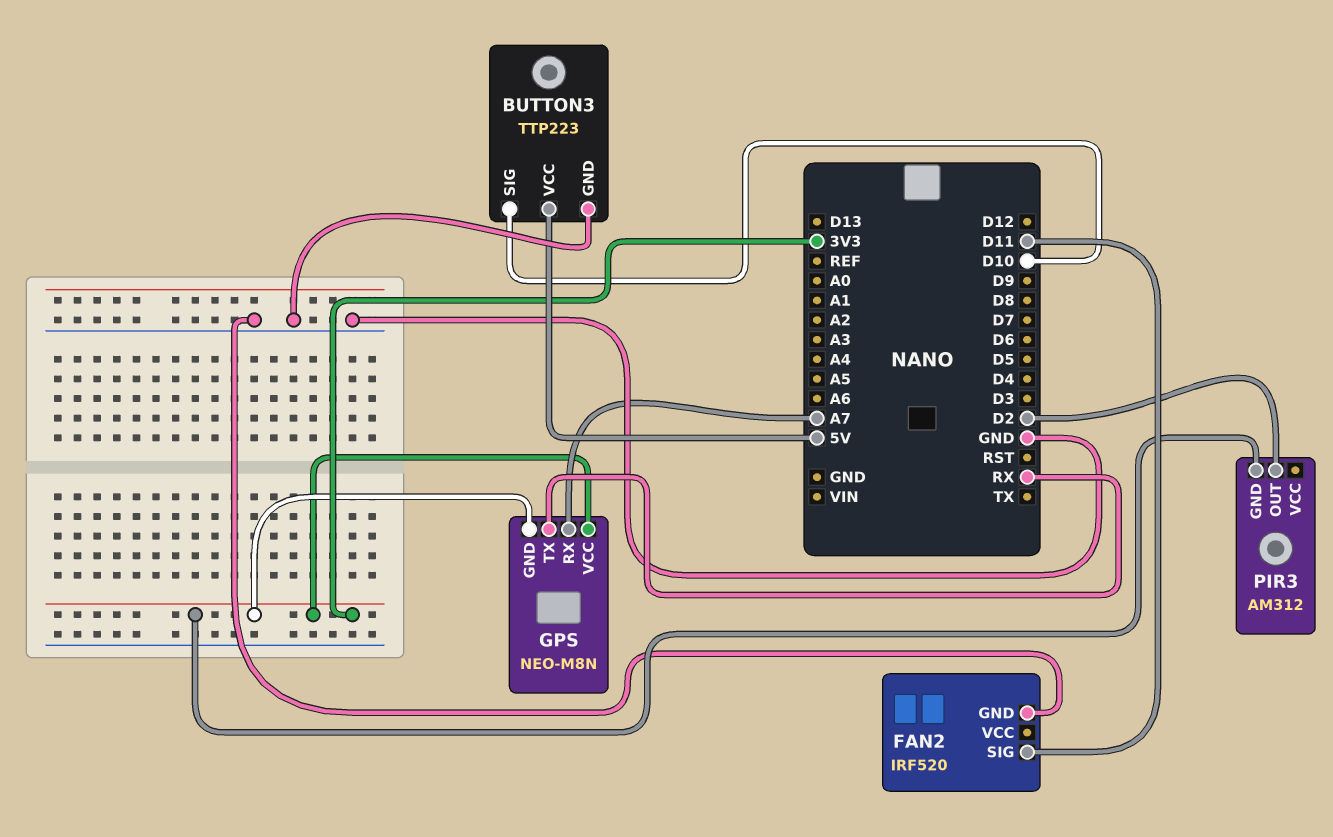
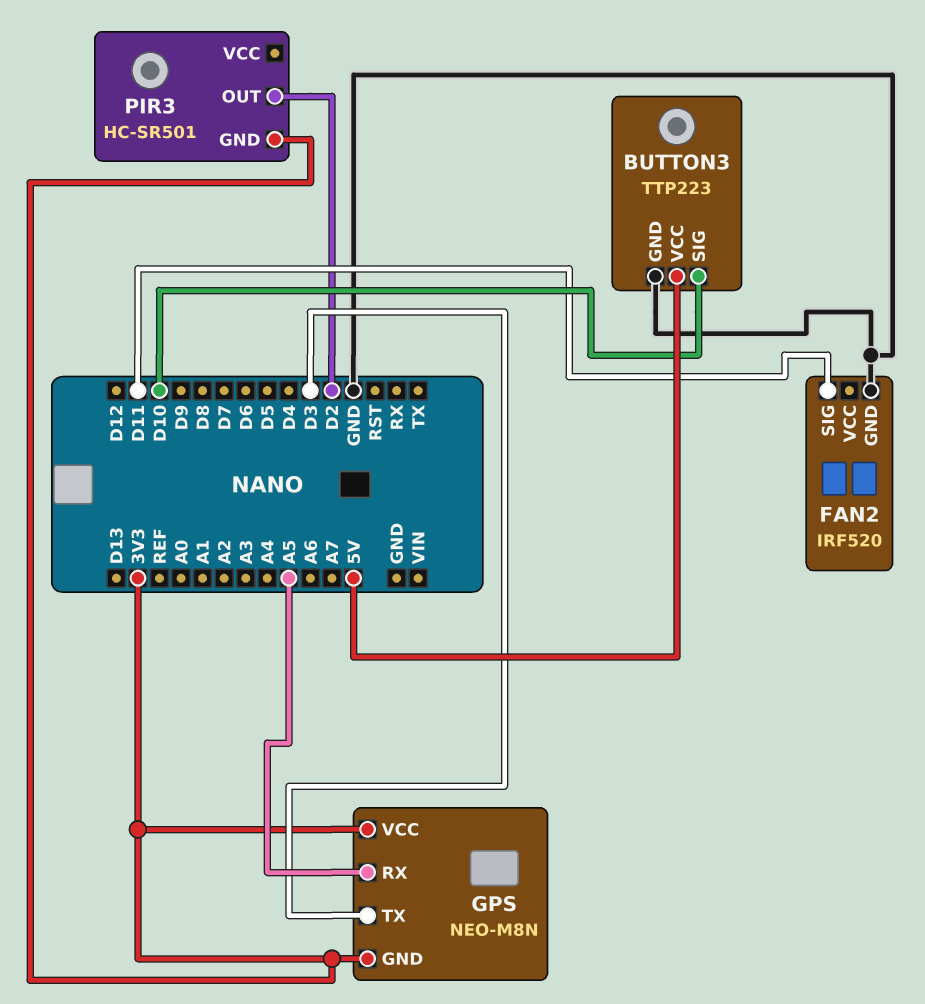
GPS pin RX: A7 -> A5
GPS pin TX: RX -> D3
PIR3: AM312 -> HC-SR501

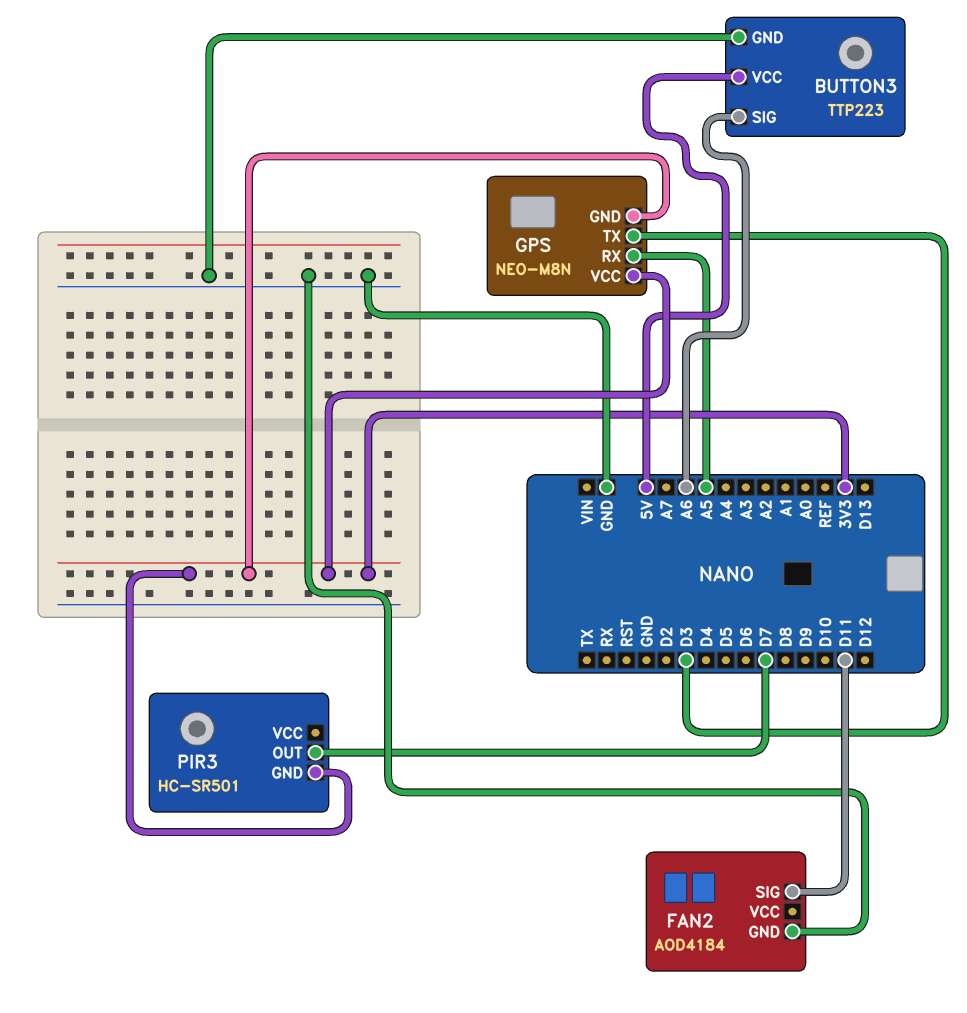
BUTTON3 pin SIG: D10 -> A6
FAN2: IRF520 -> AOD4184
PIR3 pin OUT: D2 -> D7

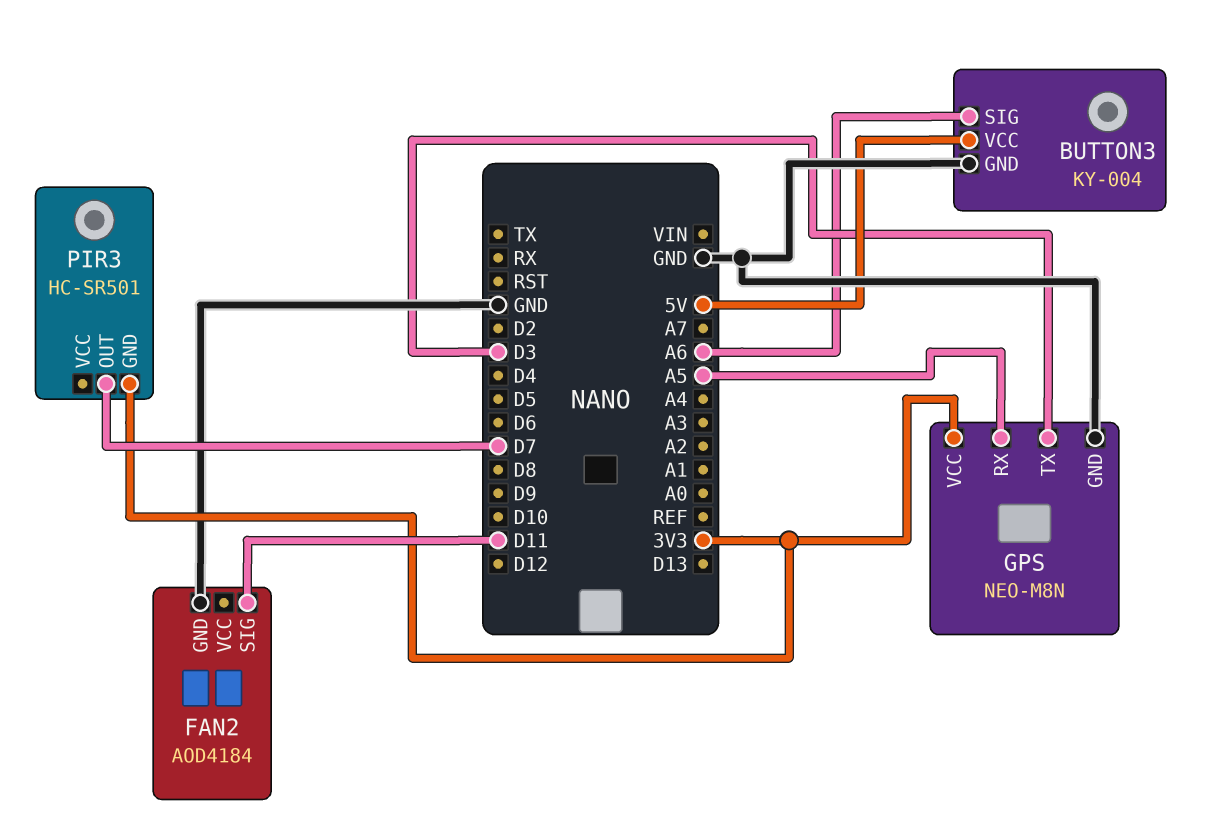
BUTTON3: TTP223 -> KY-004
GPS pin GND: 3V3 -> GND

